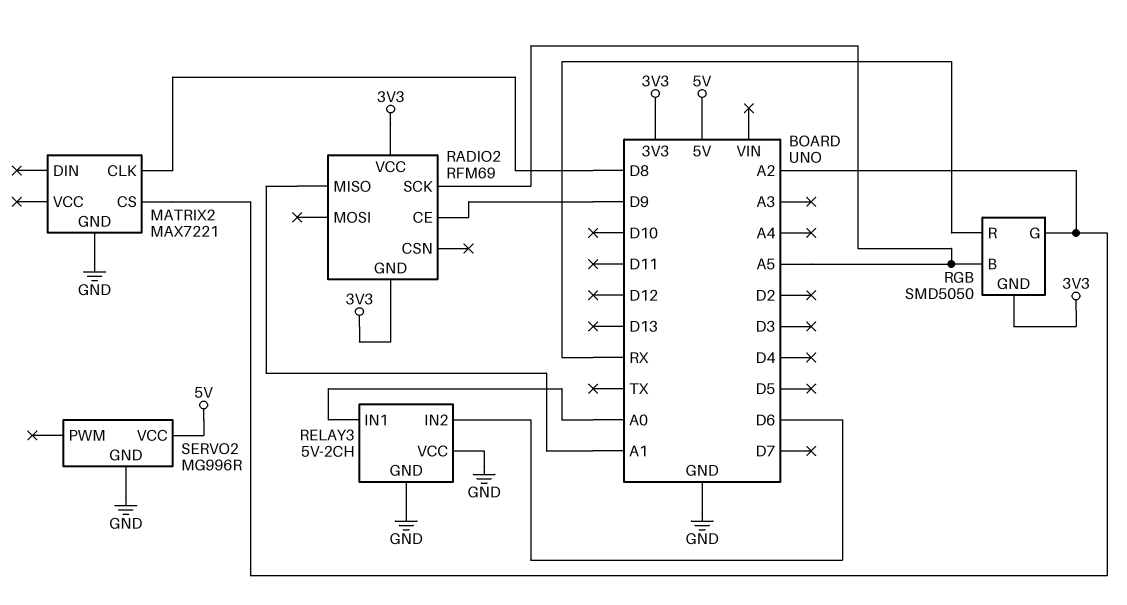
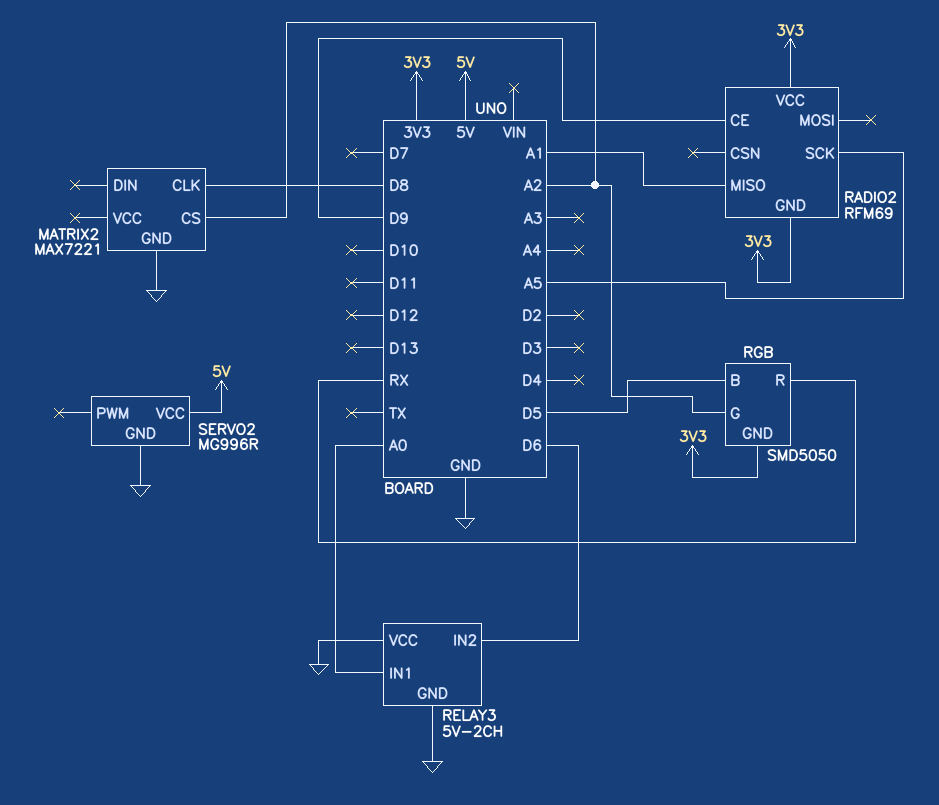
RGB pin B: A5 -> D5

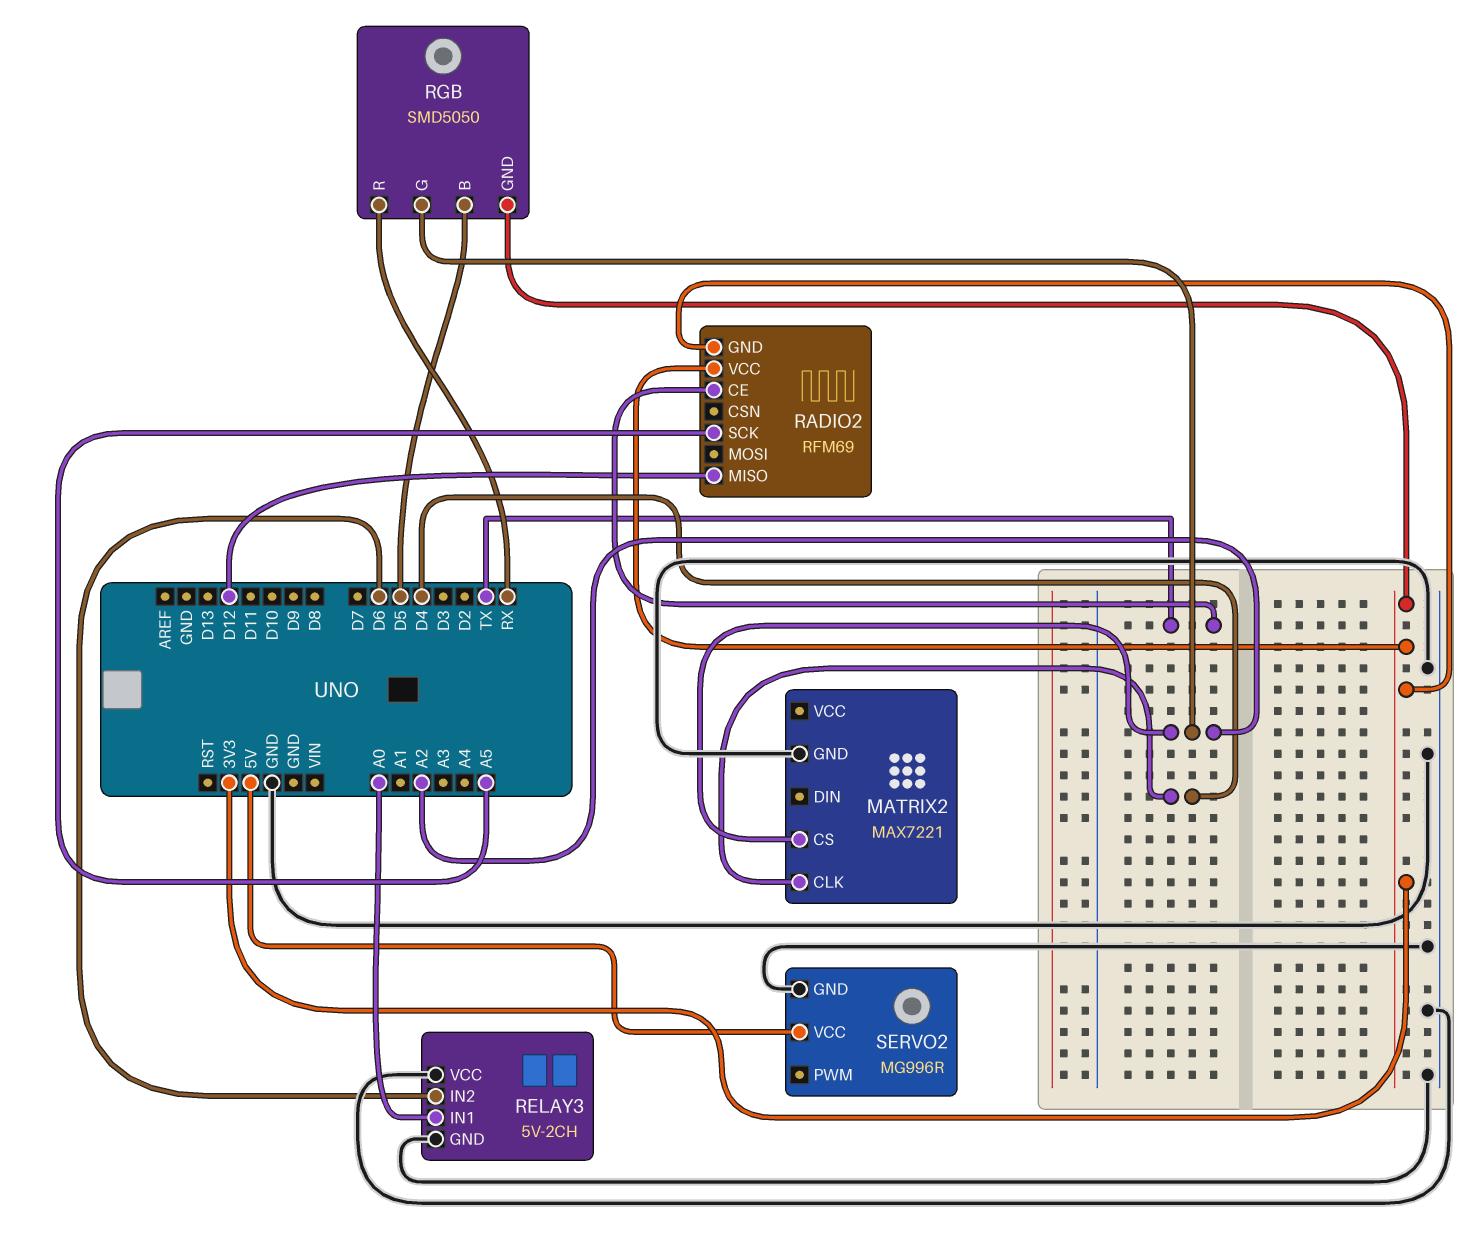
MATRIX2 pin CLK: D8 -> D4
RADIO2 pin CE: D9 -> TX
RADIO2 pin MISO: A1 -> D12

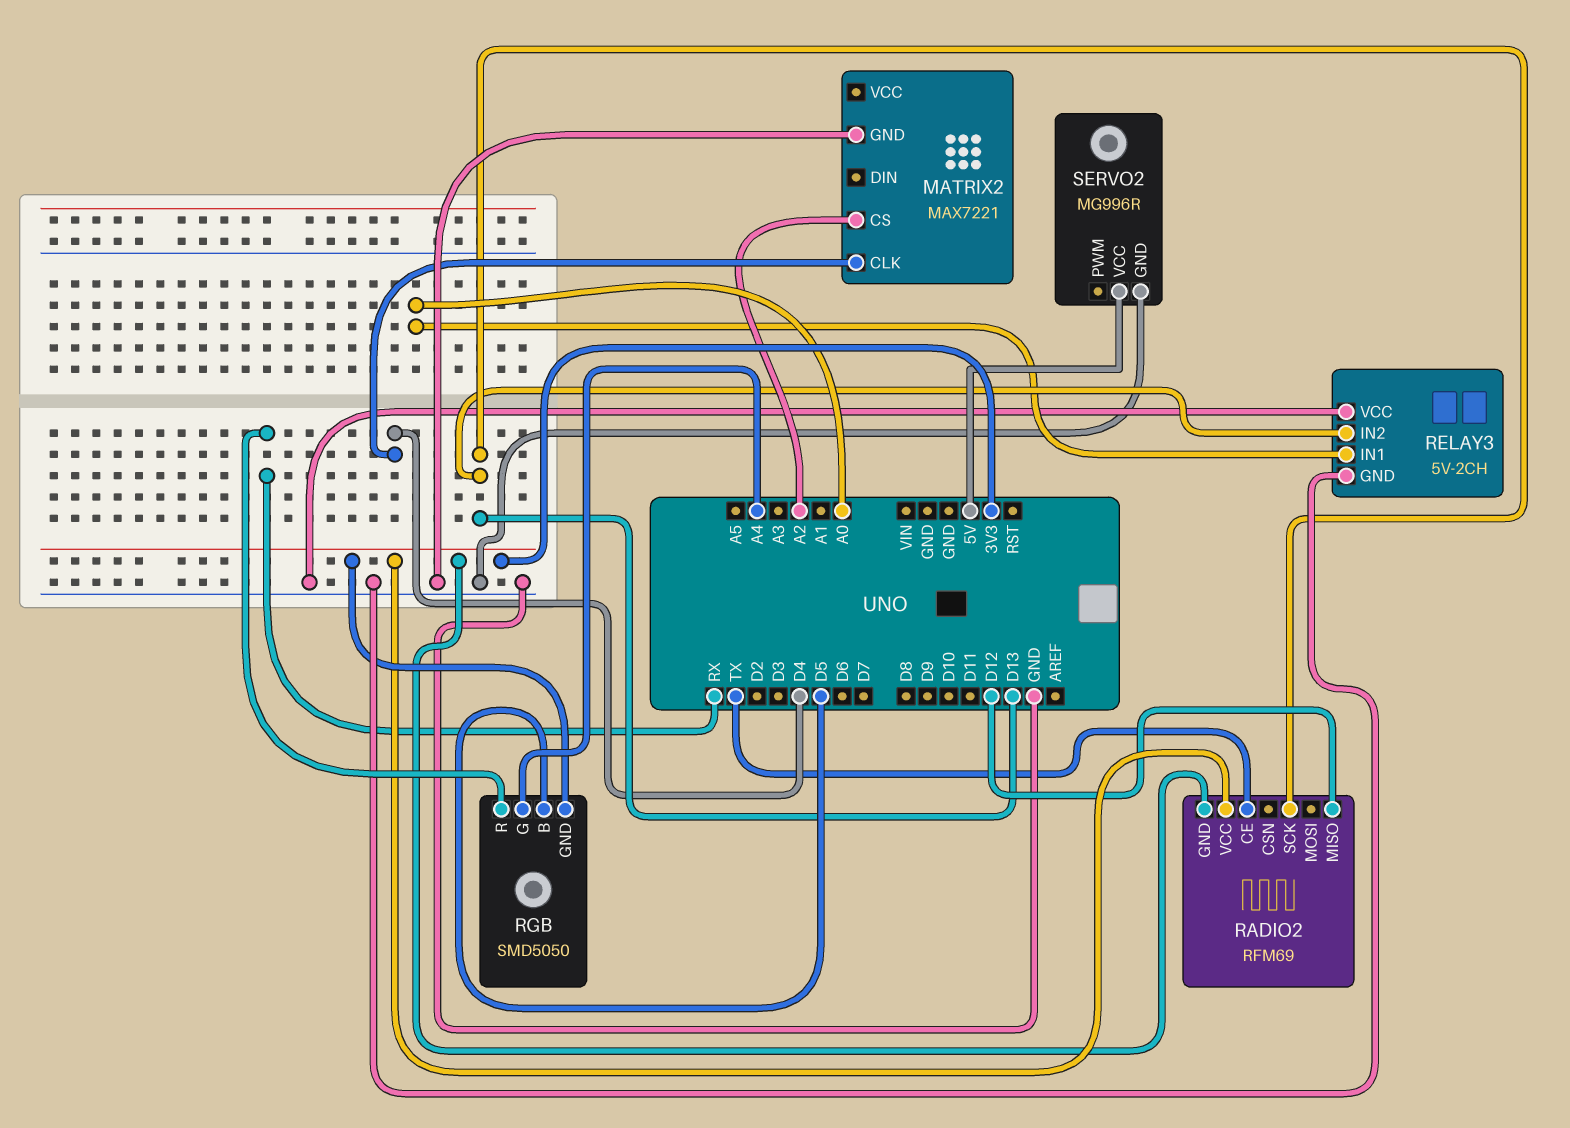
RADIO2 pin SCK: A5 -> D13
RELAY3 pin IN2: D6 -> D13
RGB pin G: A2 -> A4

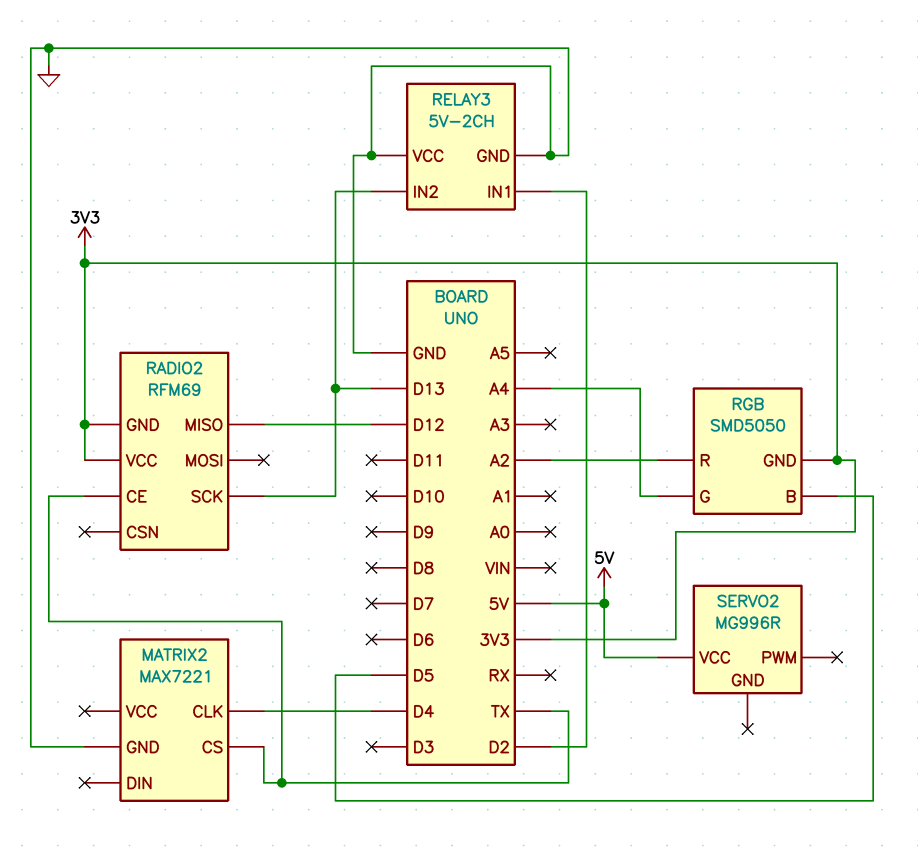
MATRIX2 pin CS: A2 -> TX
RELAY3 pin IN1: A0 -> D2
RGB pin R: RX -> A2
SERVO2 pin GND: GND -> none

